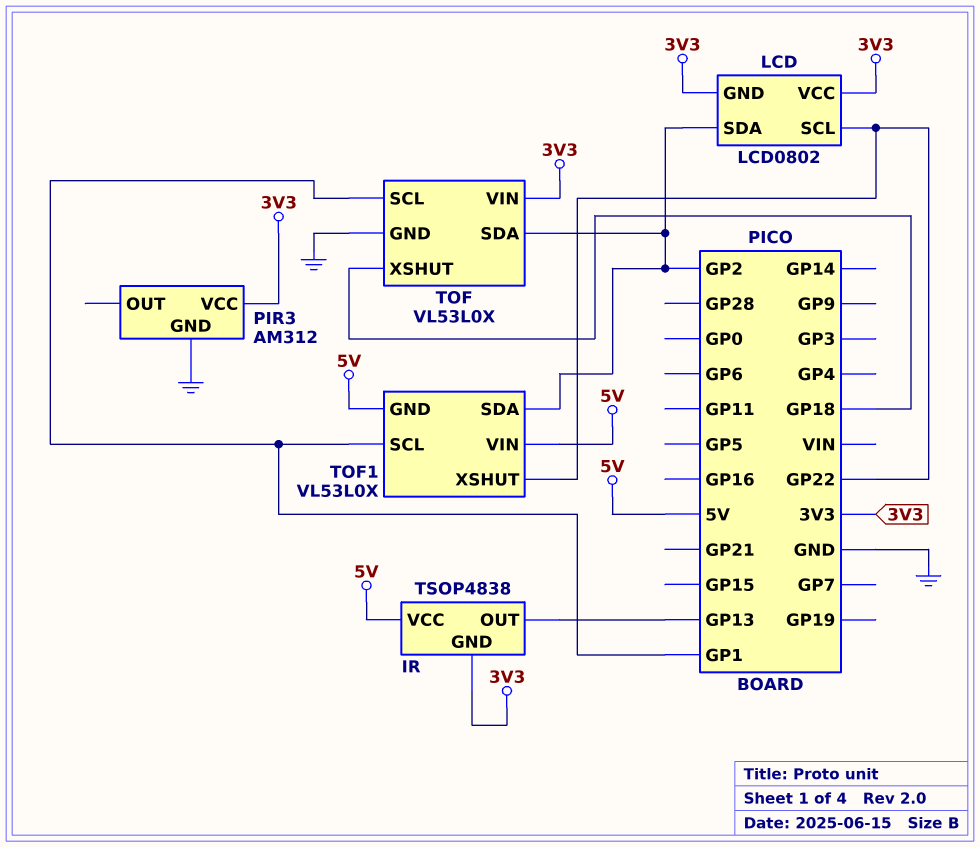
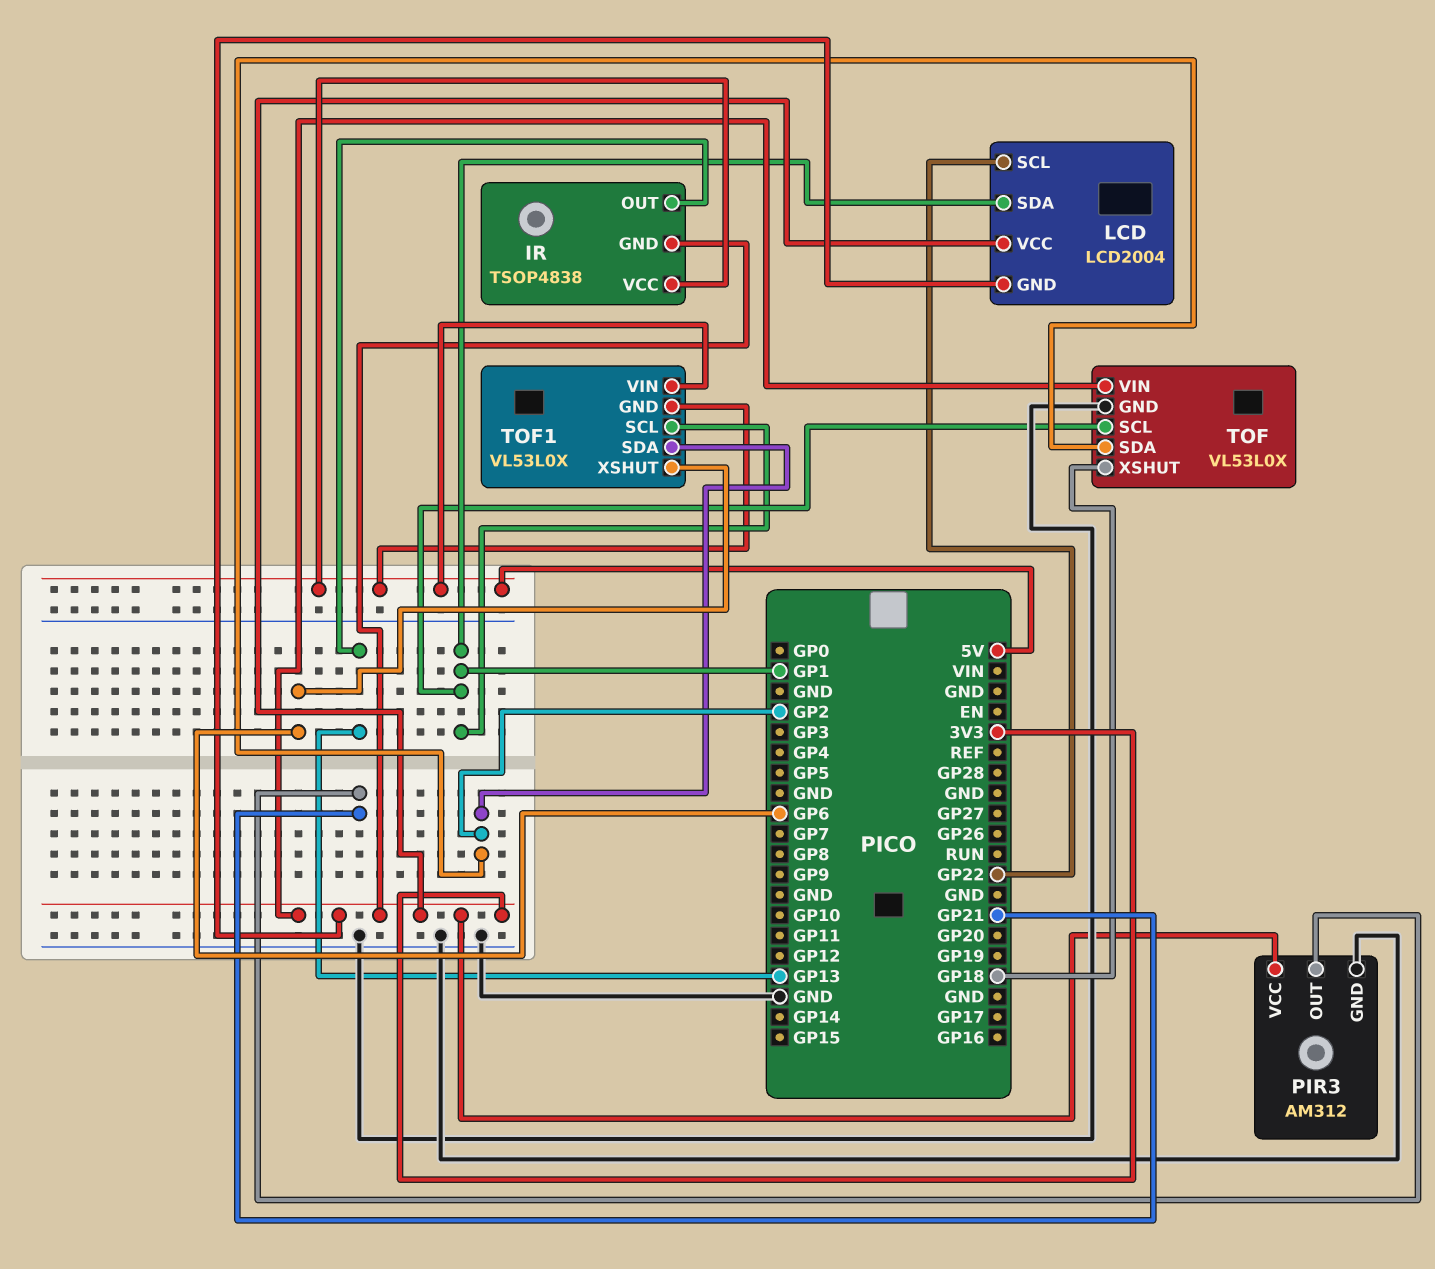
LCD: LCD0802 -> LCD2004
LCD pin SDA: GP2 -> GP1
PIR3 pin OUT: none -> GP21
TOF1 pin XSHUT: GP22 -> GP6

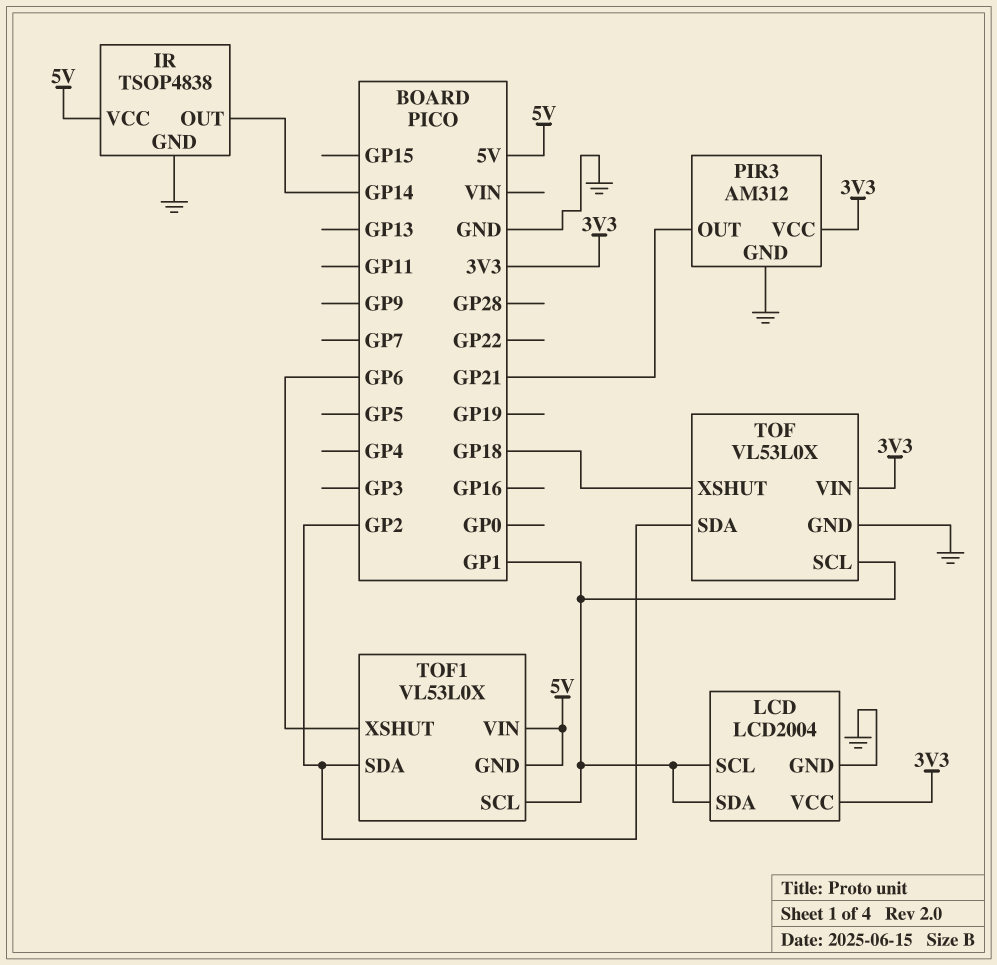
IR pin GND: 3V3 -> GND
IR pin OUT: GP13 -> GP14
LCD pin GND: 3V3 -> GND
LCD pin SCL: GP22 -> GP1

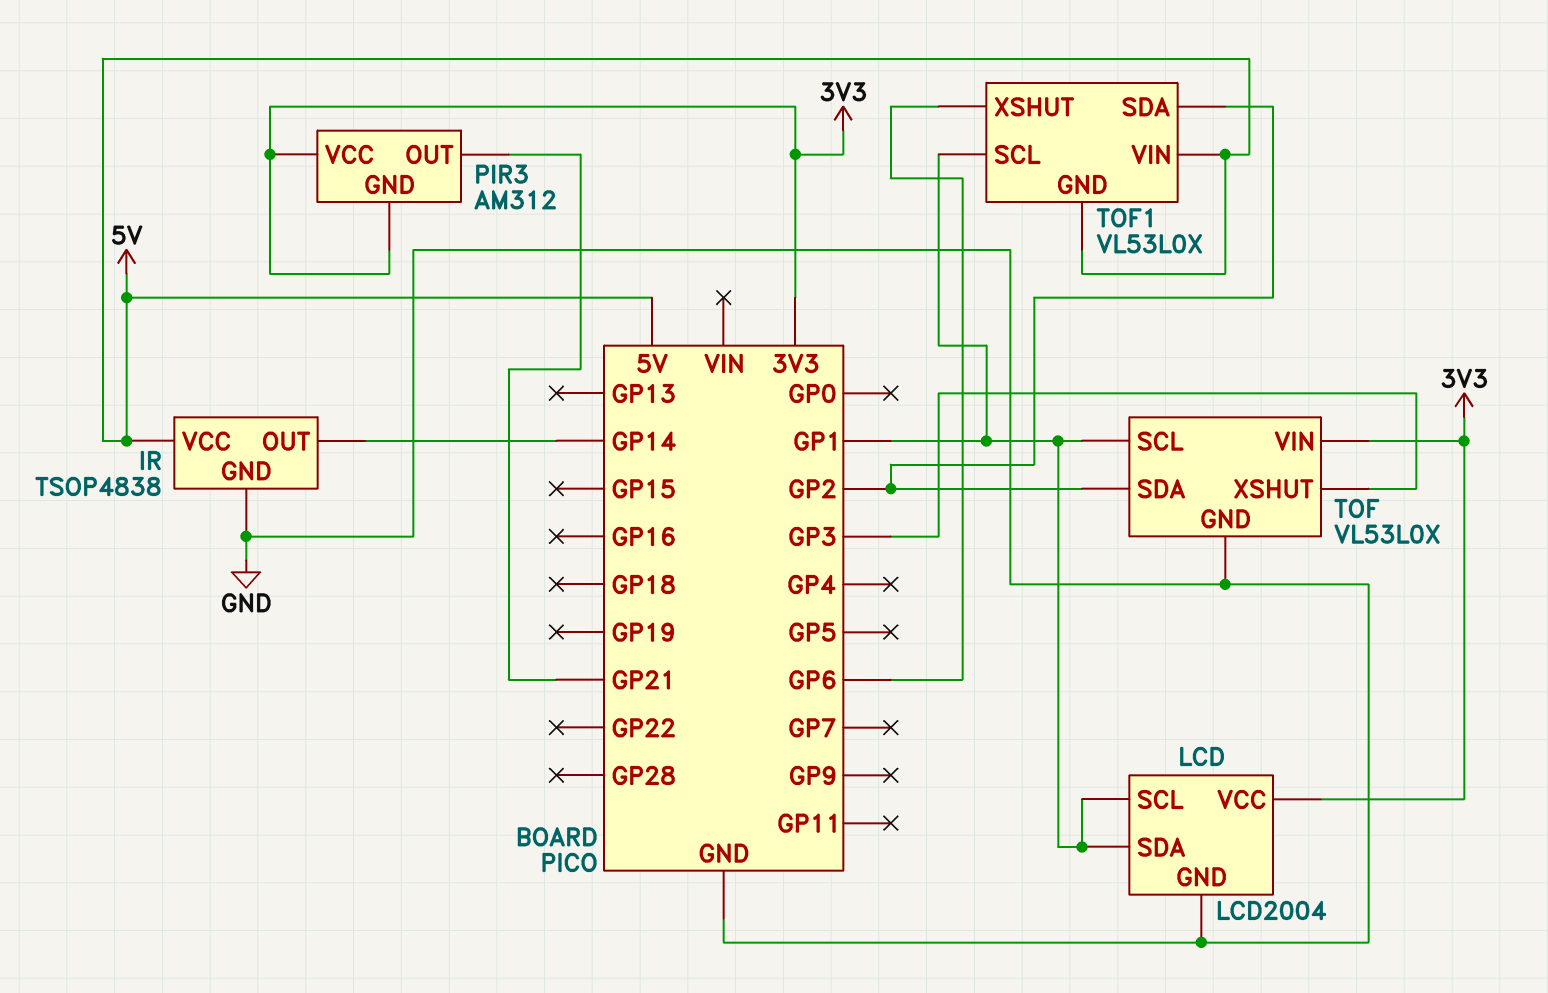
PIR3 pin GND: GND -> 3V3
TOF pin XSHUT: GP18 -> GP3

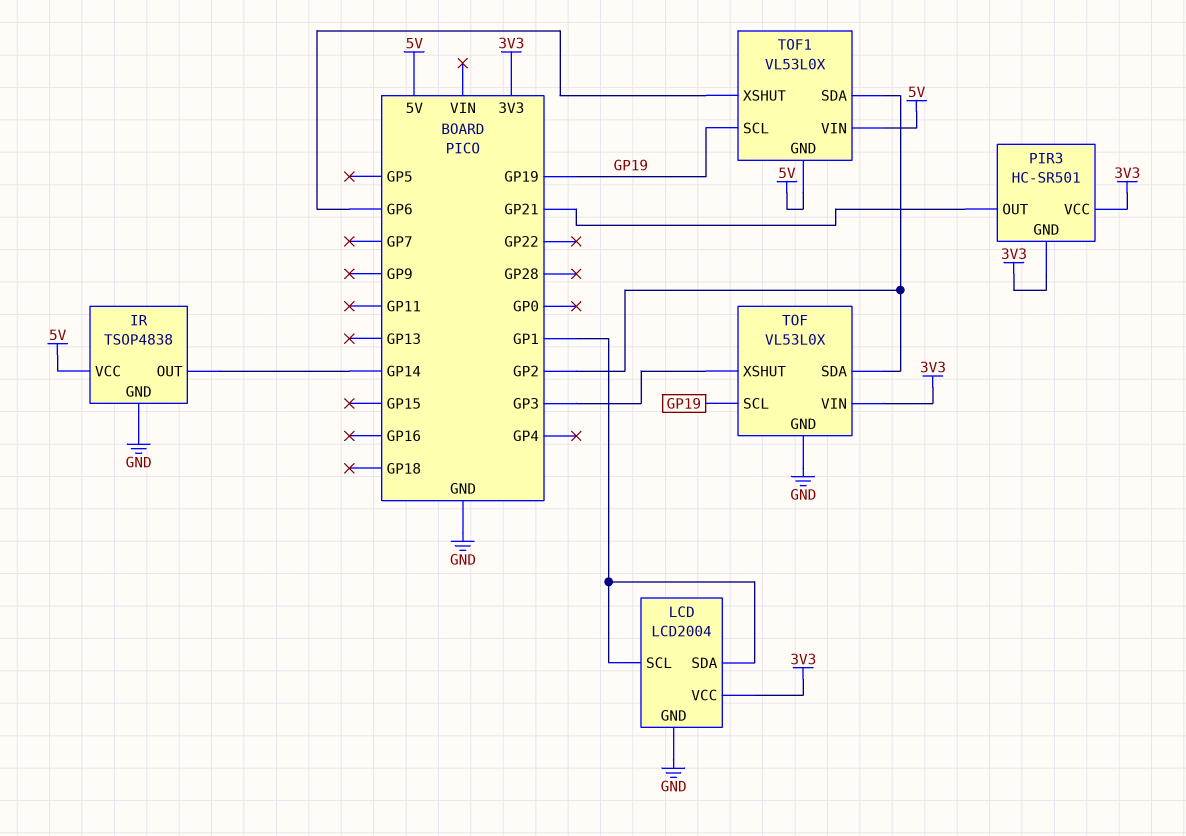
PIR3: AM312 -> HC-SR501
TOF pin SCL: GP1 -> GP19
TOF1 pin SCL: GP1 -> GP19

